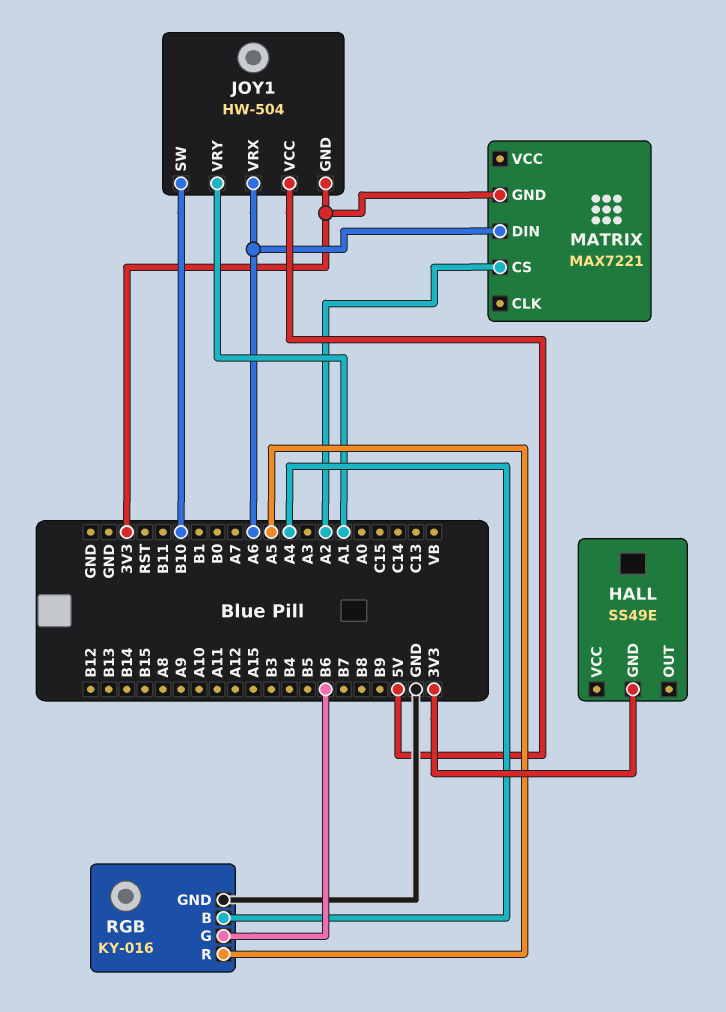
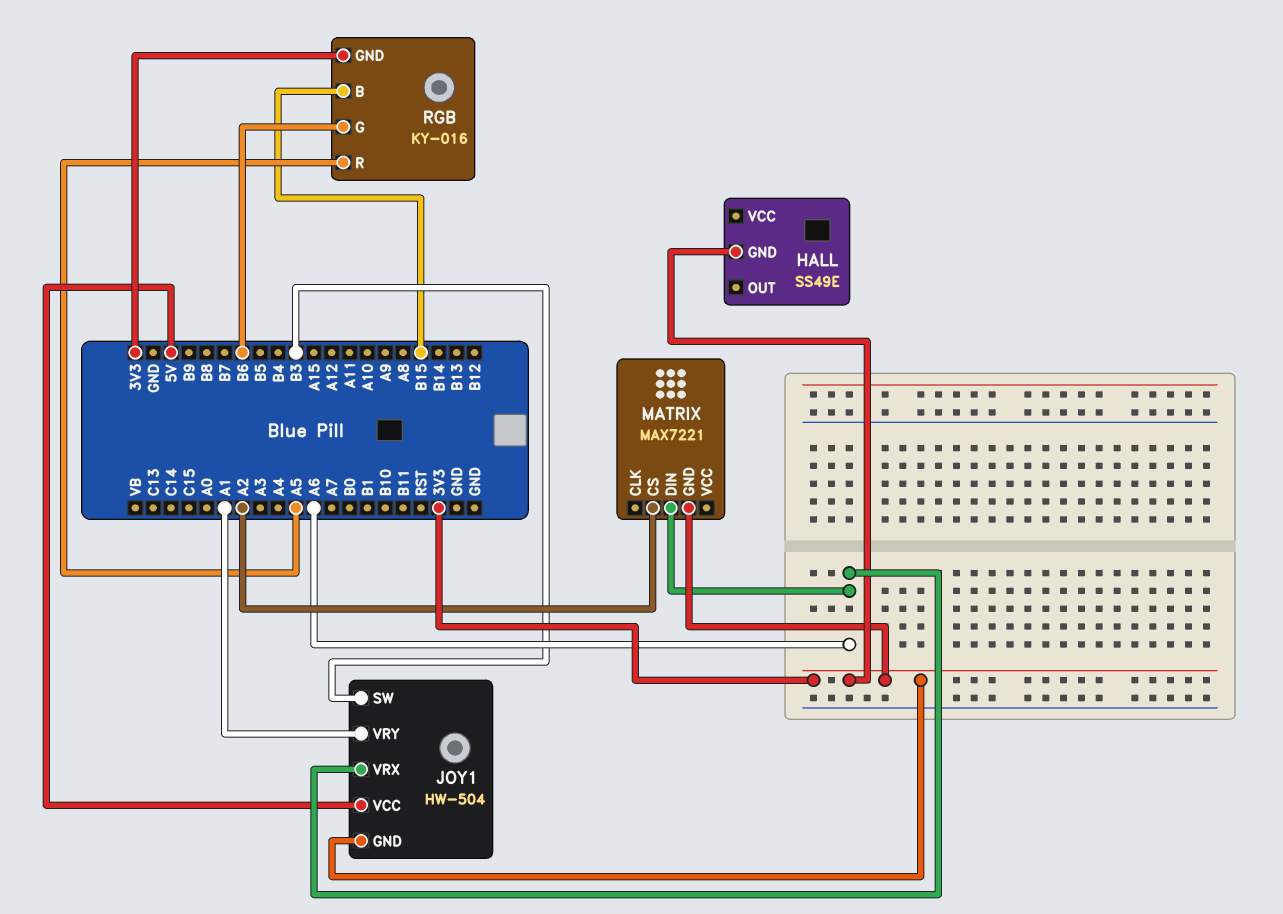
JOY1 pin SW: B10 -> B3
RGB pin B: A4 -> B15
RGB pin GND: GND -> 3V3

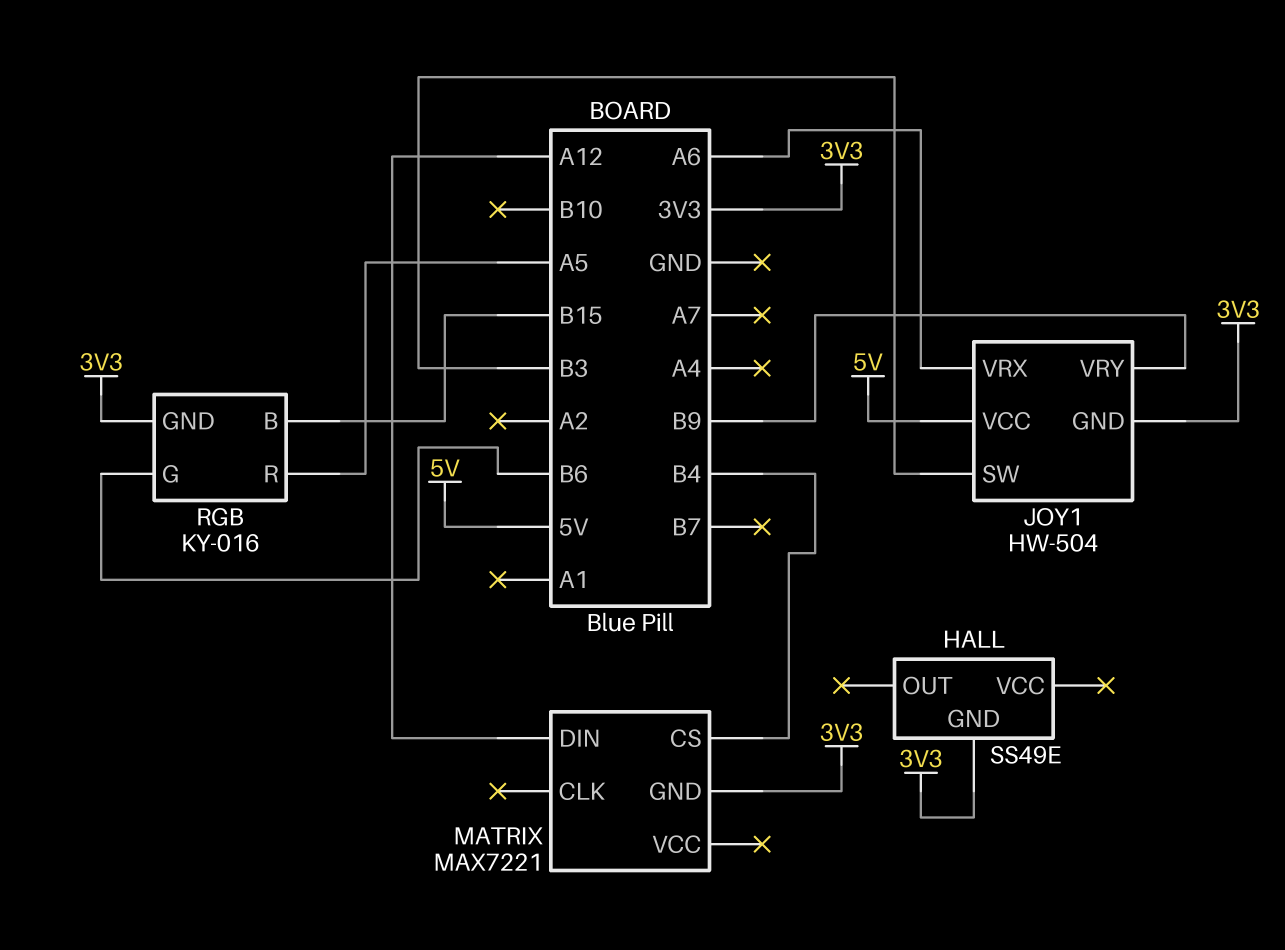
JOY1 pin VRY: A1 -> B9
MATRIX pin CS: A2 -> B4
MATRIX pin DIN: A6 -> A12

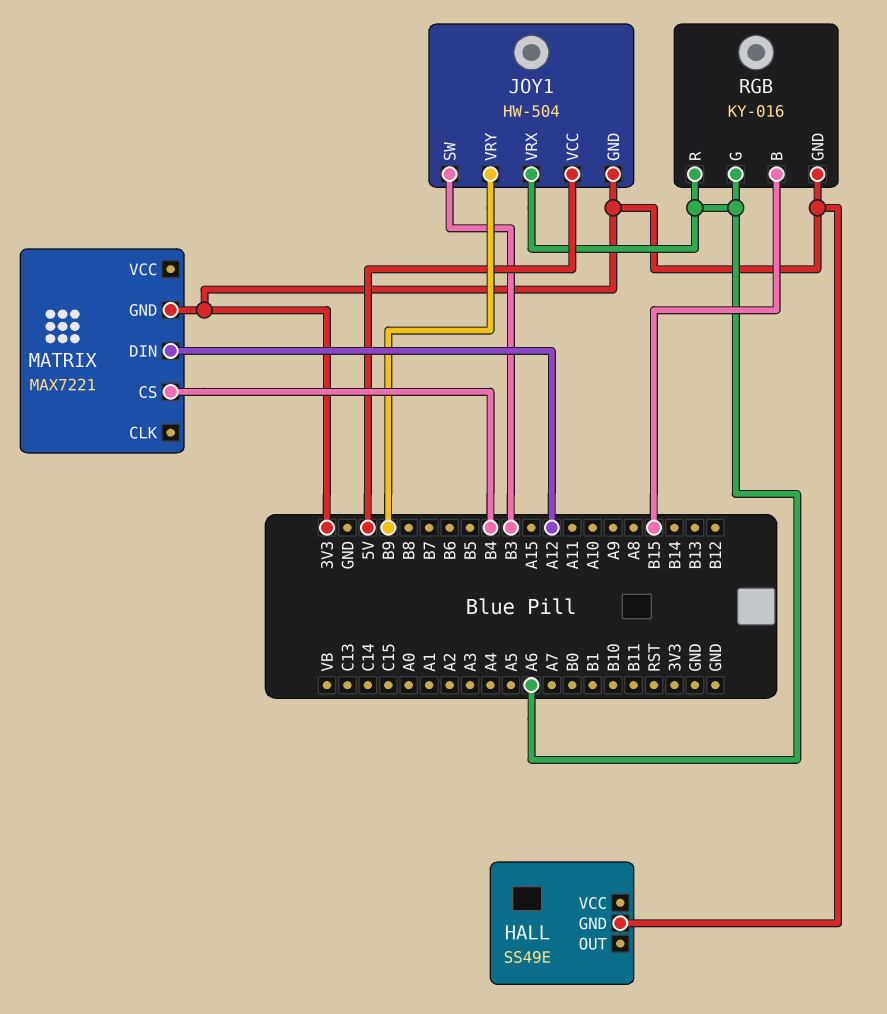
RGB pin G: B6 -> A6
RGB pin R: A5 -> A6

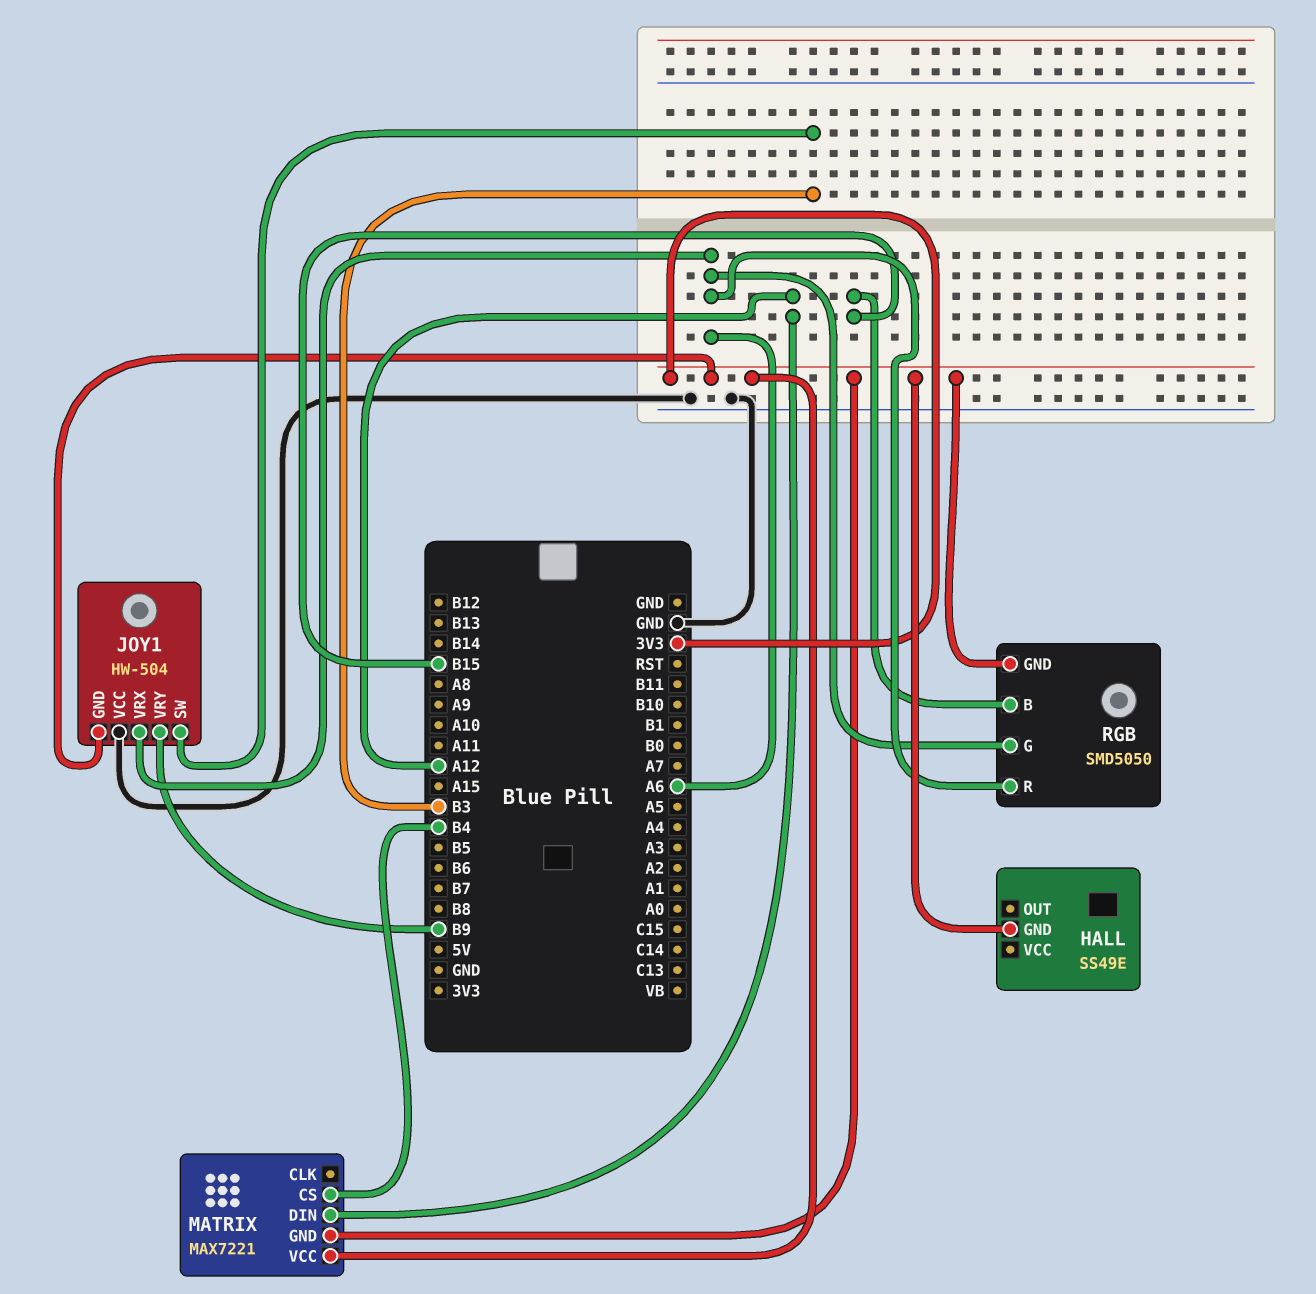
JOY1 pin VCC: 5V -> GND
MATRIX pin VCC: none -> 3V3
RGB: KY-016 -> SMD5050

